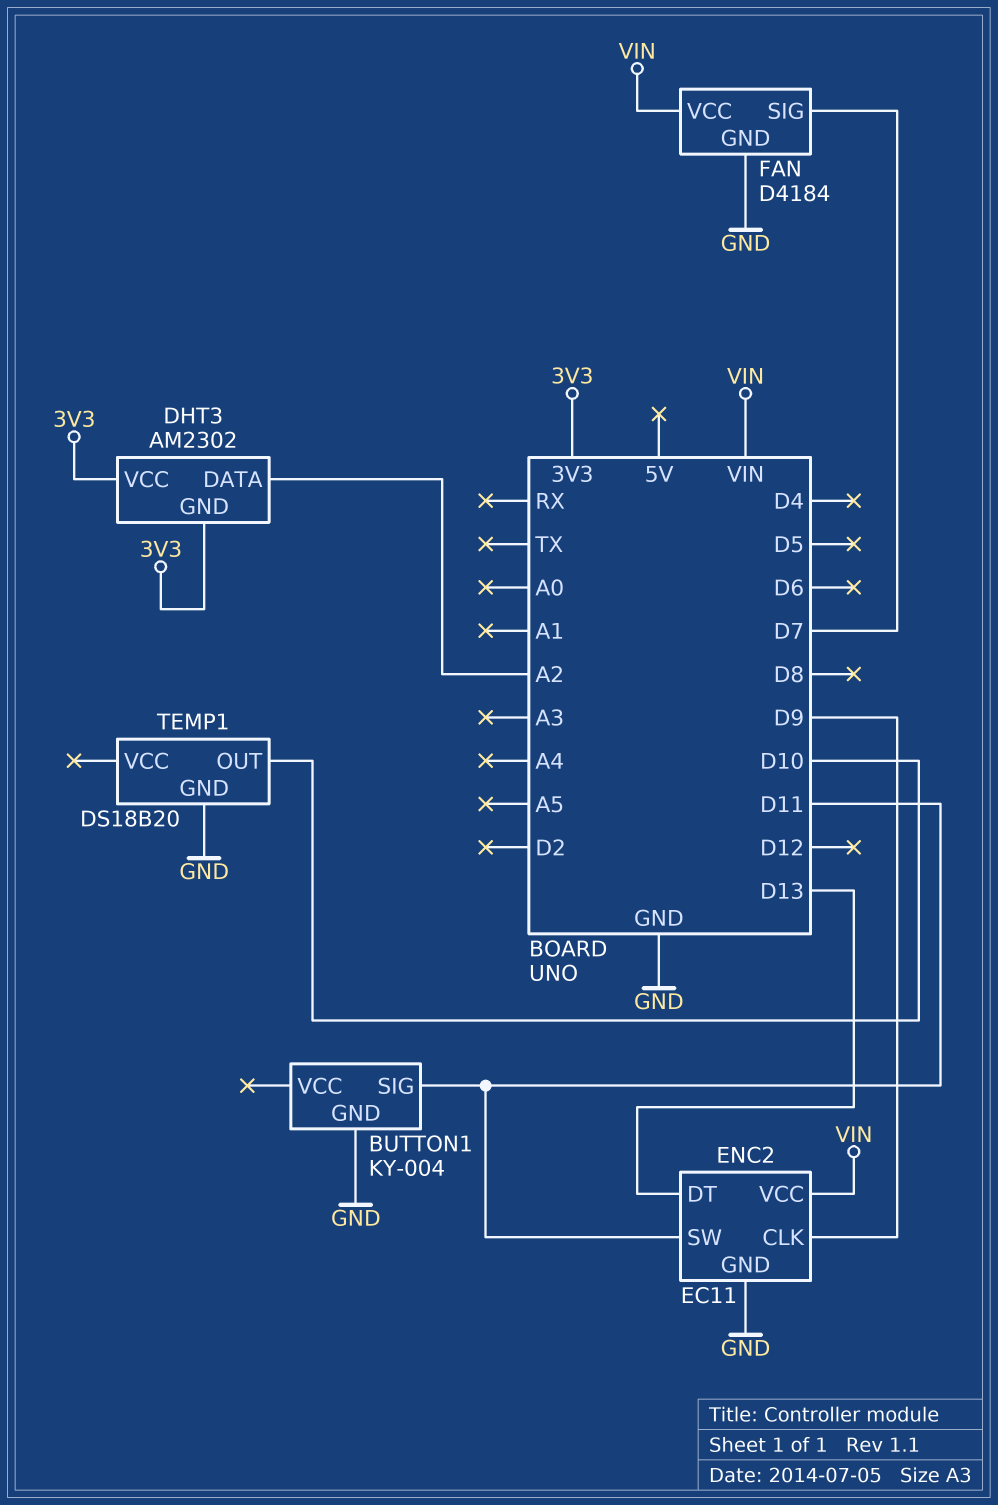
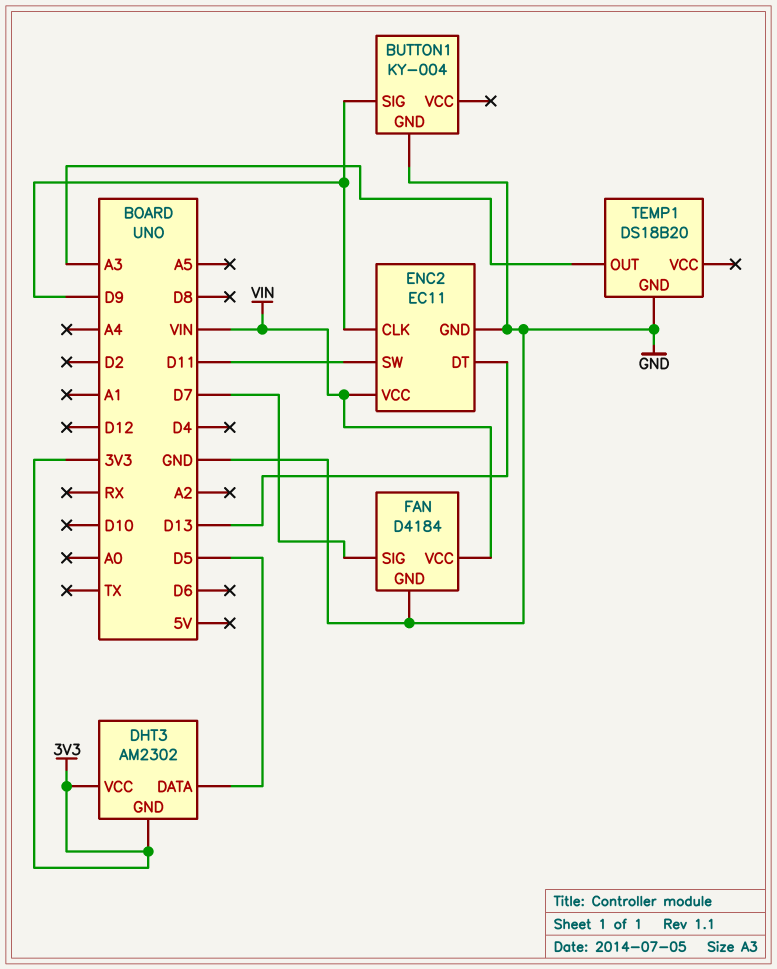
BUTTON1 pin SIG: D11 -> D9
DHT3 pin DATA: A2 -> D5
TEMP1 pin OUT: D10 -> A3

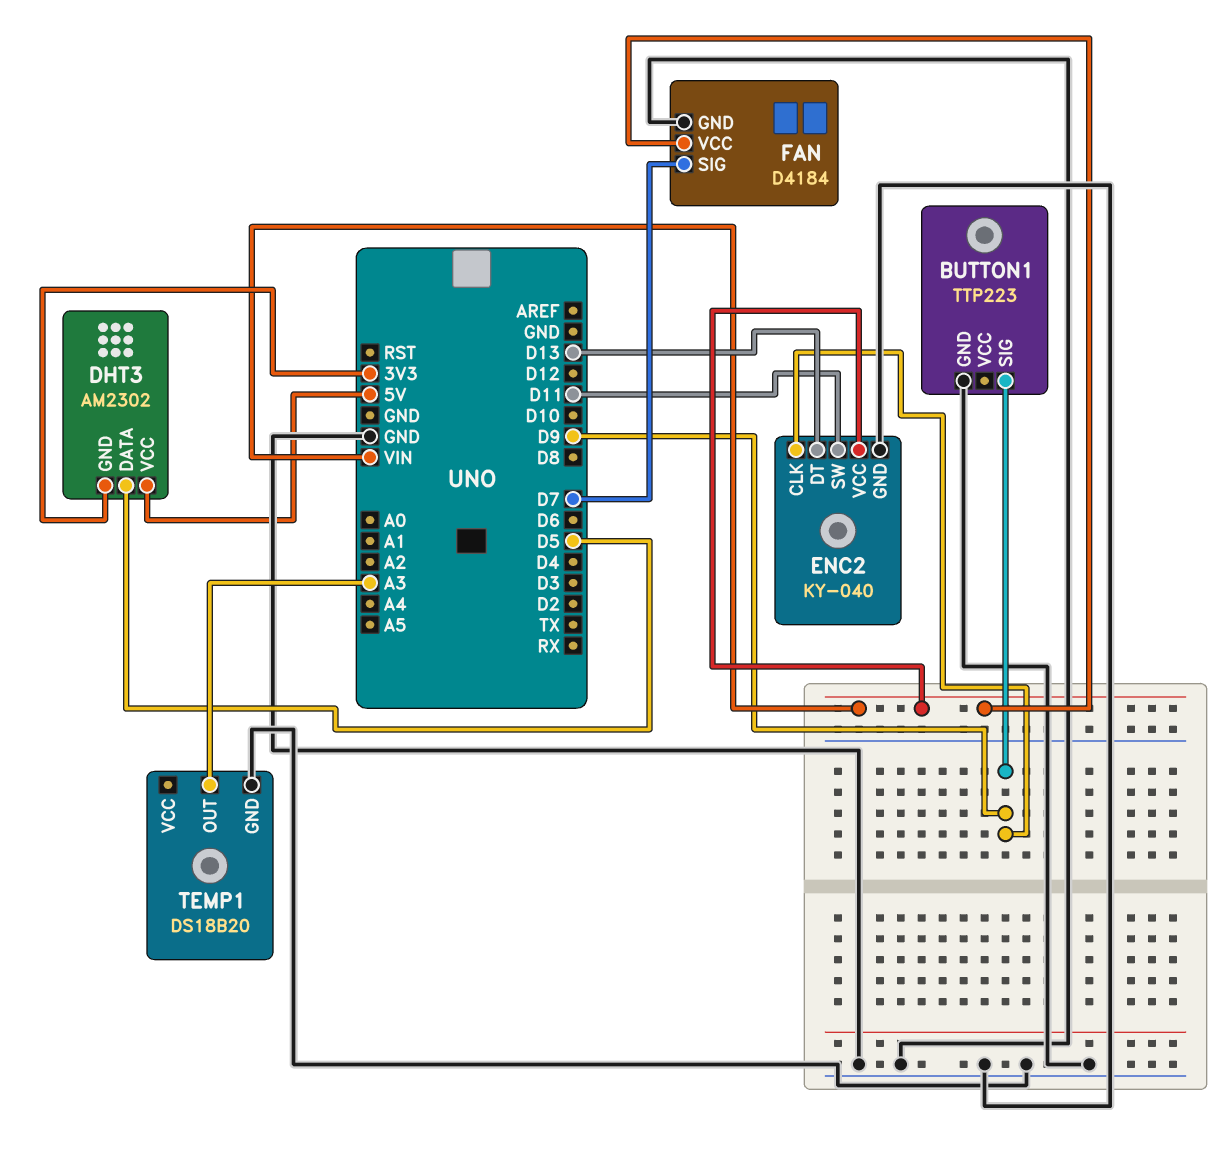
BUTTON1: KY-004 -> TTP223
DHT3 pin VCC: 3V3 -> 5V
ENC2: EC11 -> KY-040

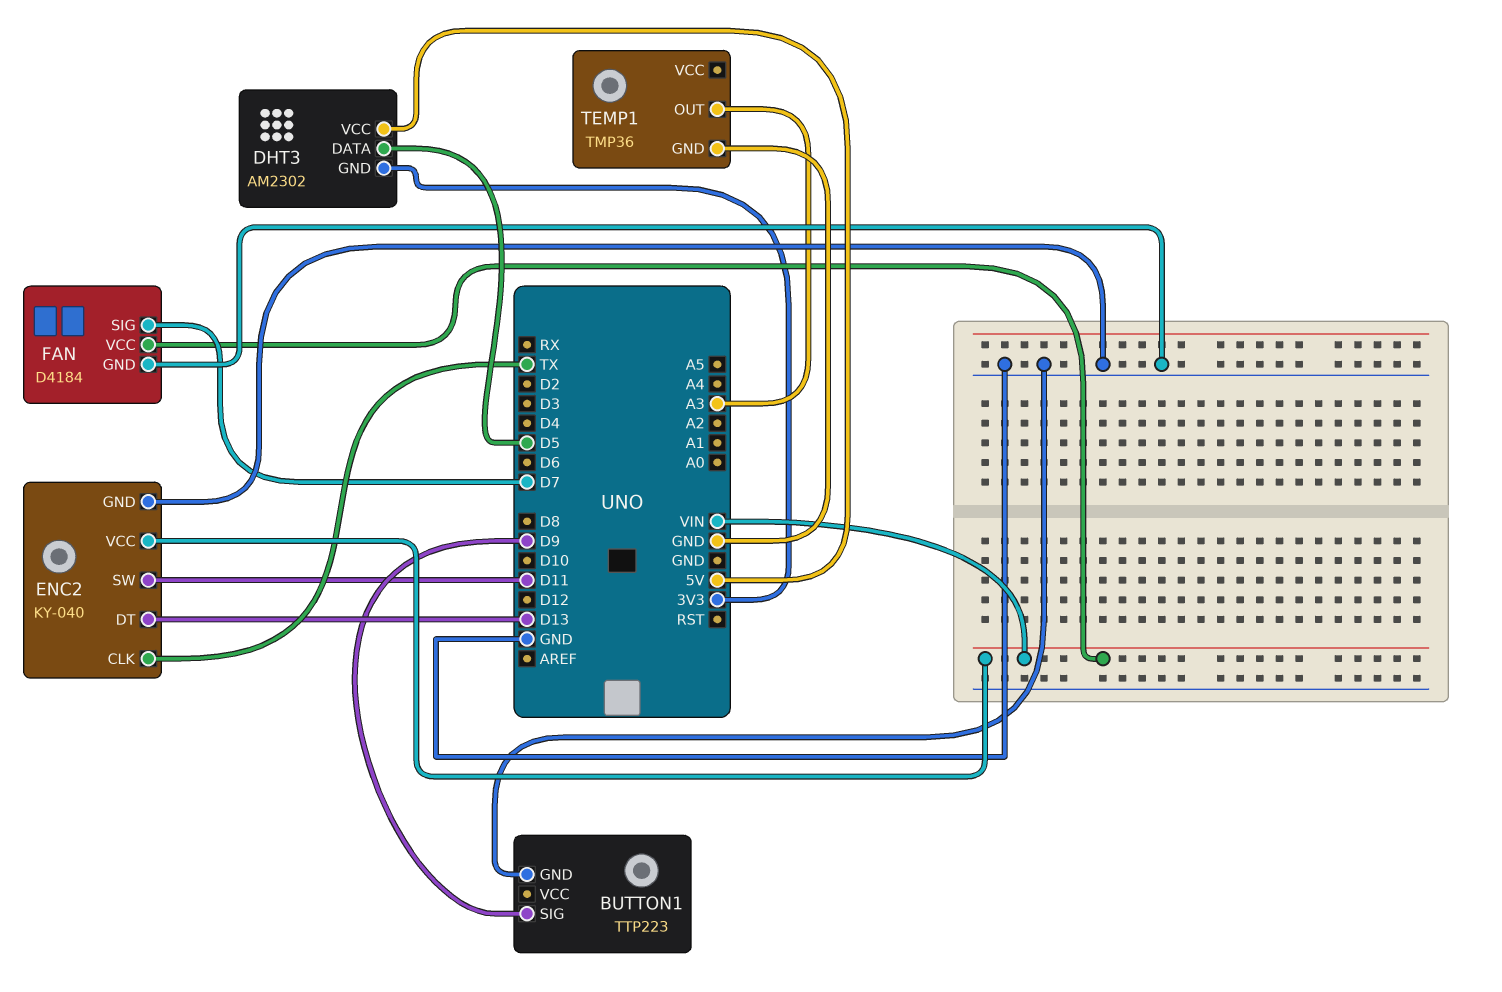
ENC2 pin CLK: D9 -> TX
TEMP1: DS18B20 -> TMP36

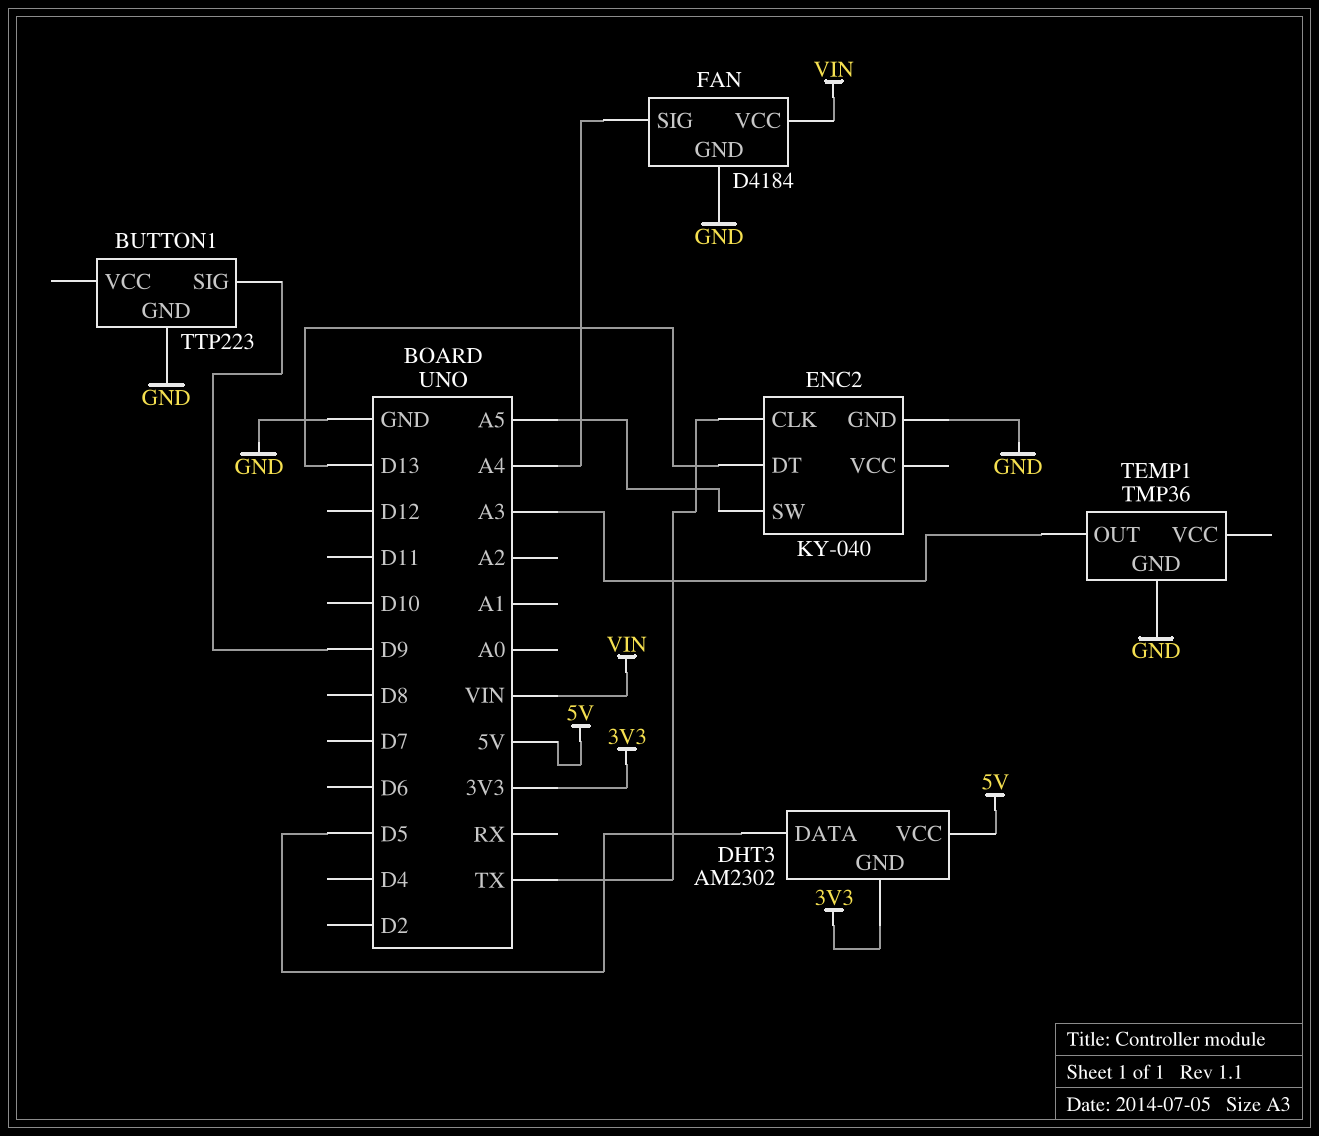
ENC2 pin SW: D11 -> A5
ENC2 pin VCC: VIN -> none
FAN pin SIG: D7 -> A4

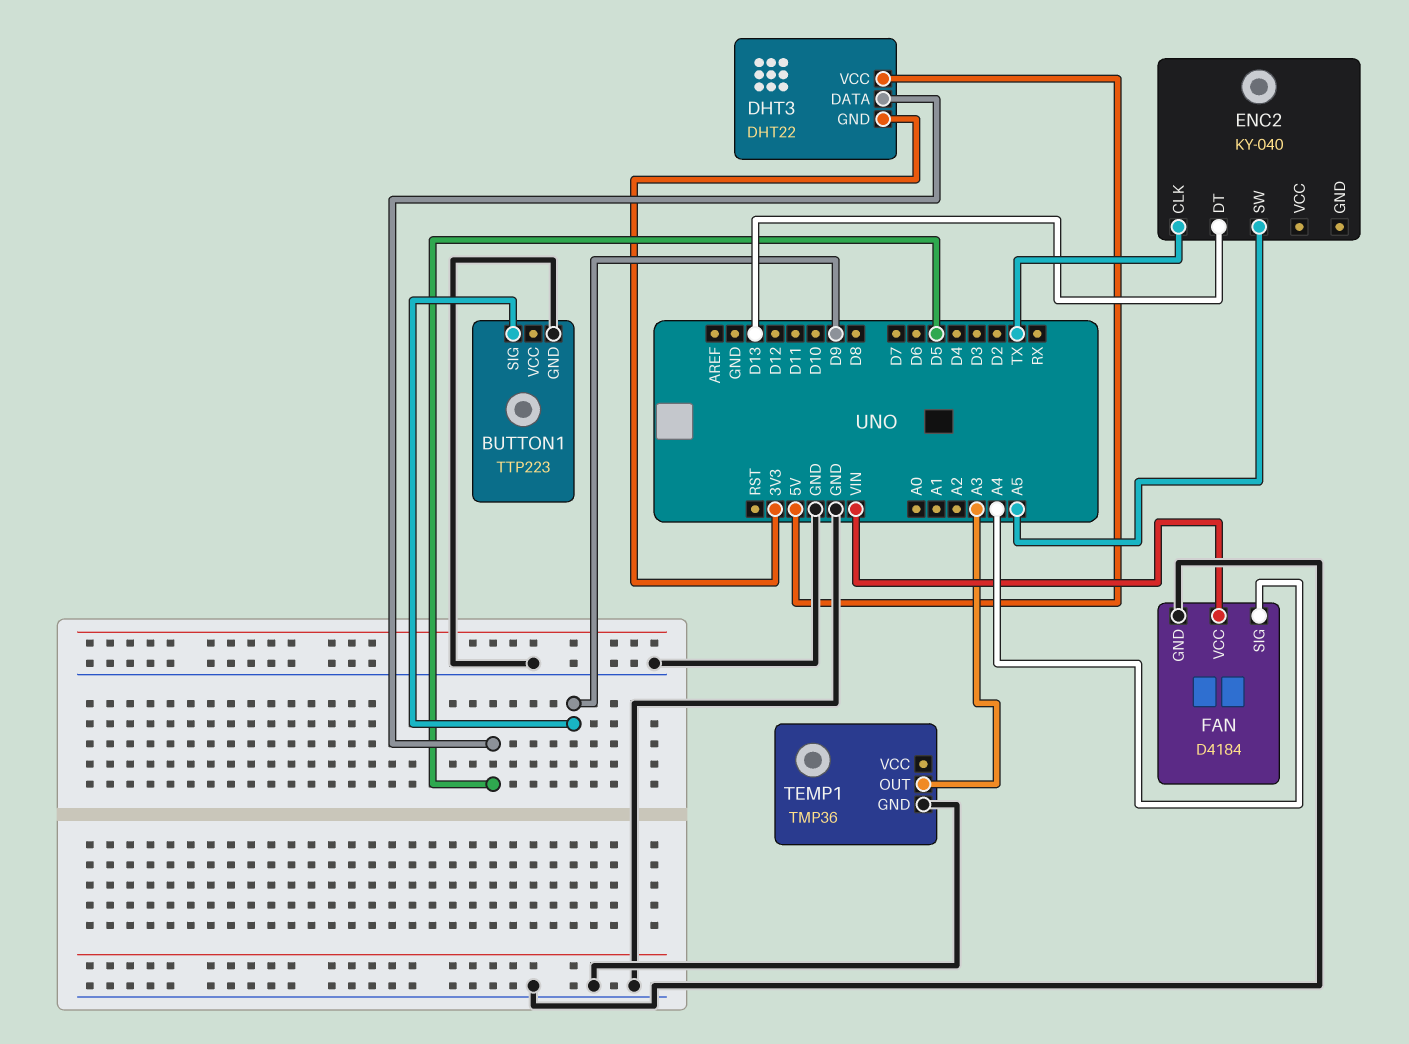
DHT3: AM2302 -> DHT22
ENC2 pin GND: GND -> none

